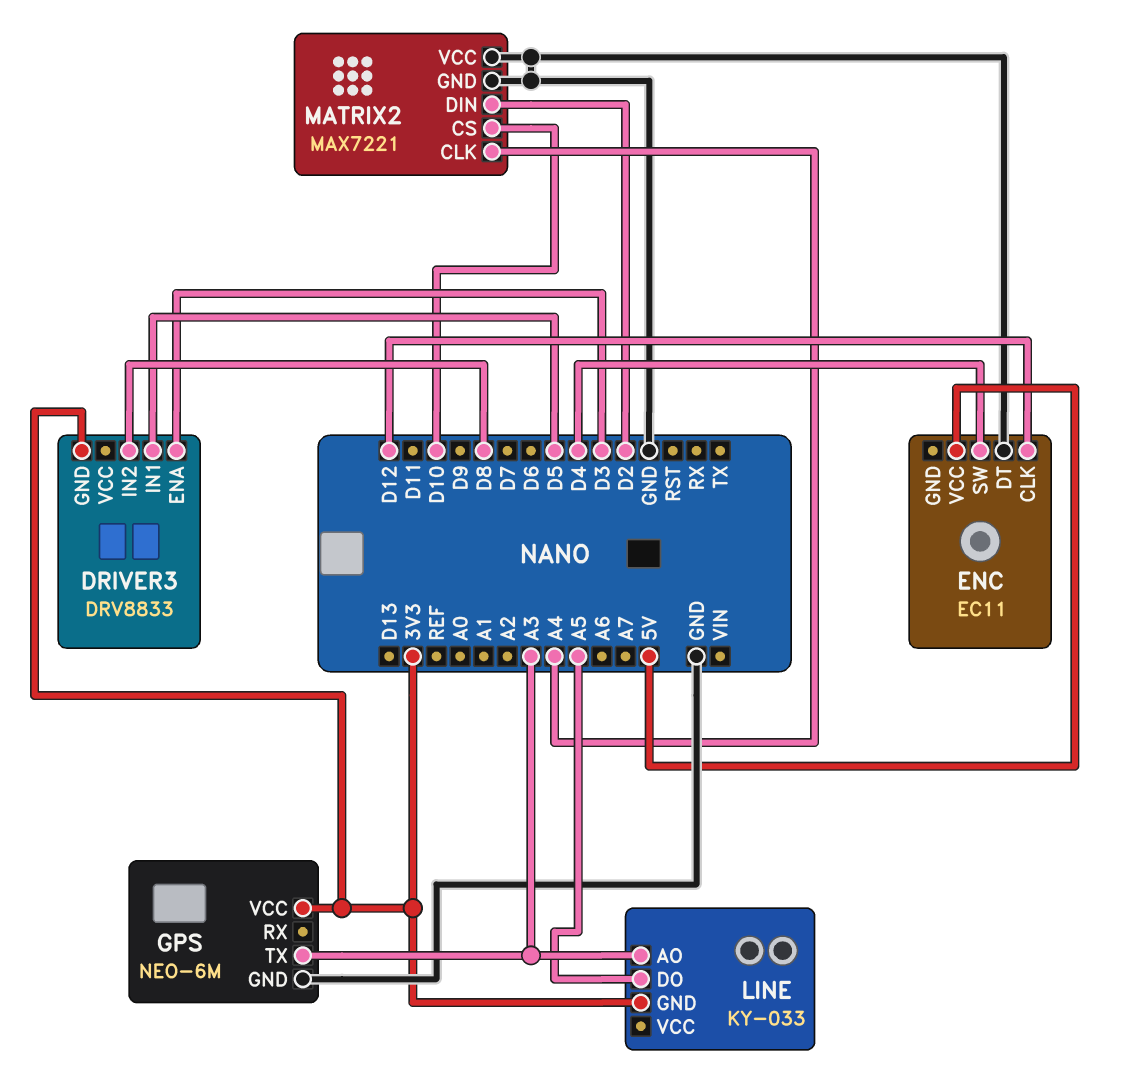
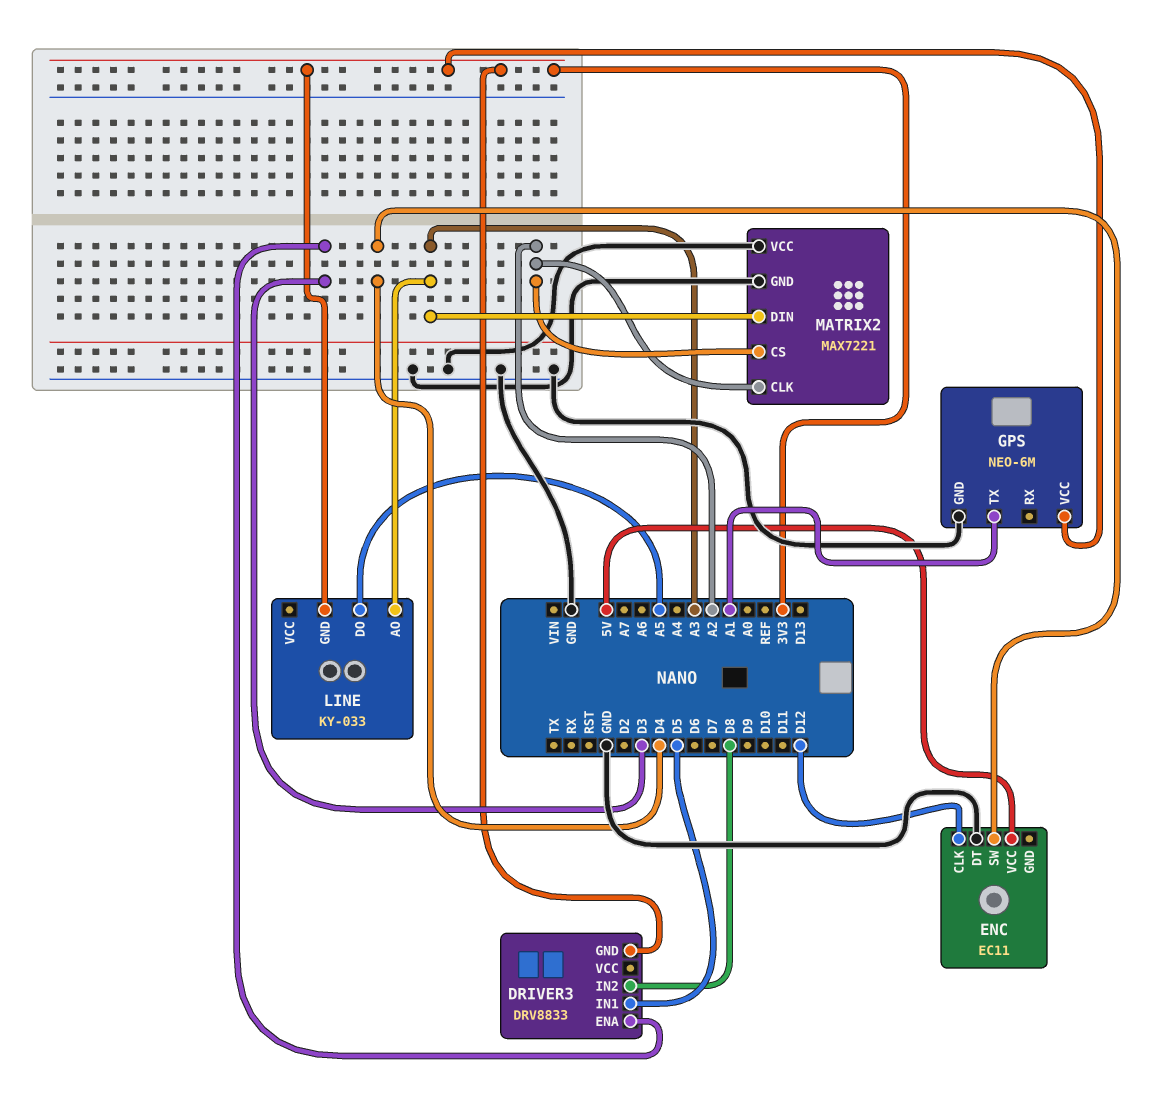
GPS pin TX: A3 -> A1
MATRIX2 pin CLK: A4 -> A2
MATRIX2 pin CS: D10 -> A2
MATRIX2 pin DIN: D2 -> A3

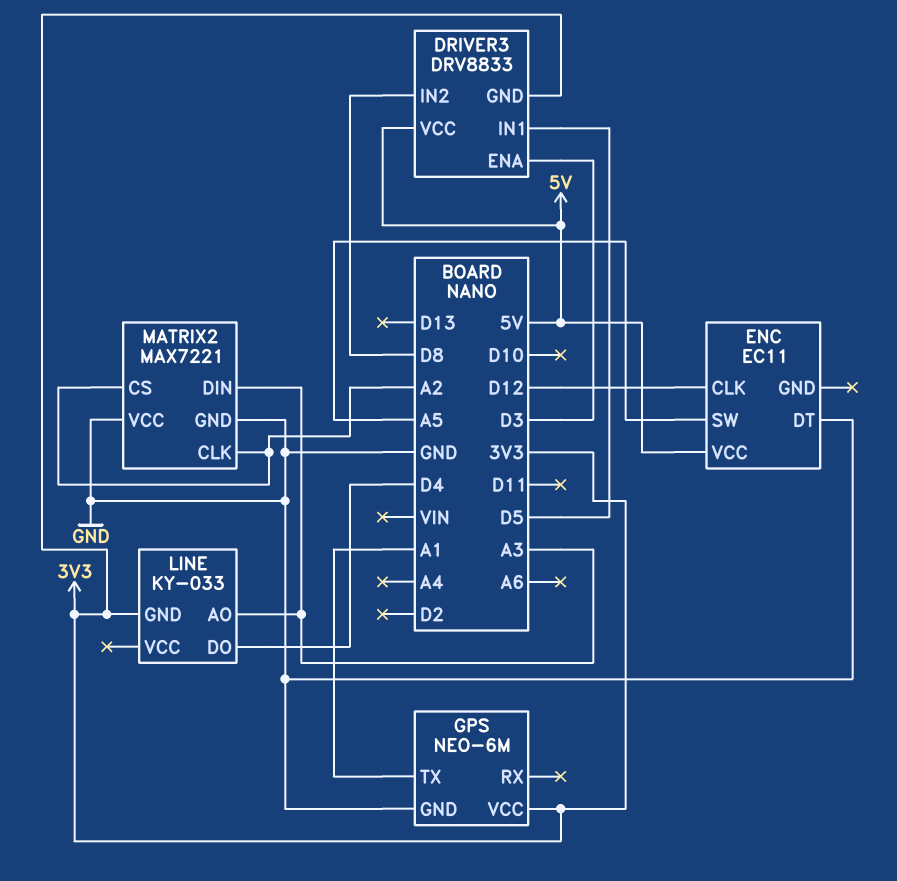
DRIVER3 pin VCC: none -> 5V
ENC pin SW: D4 -> A5
LINE pin DO: A5 -> D4

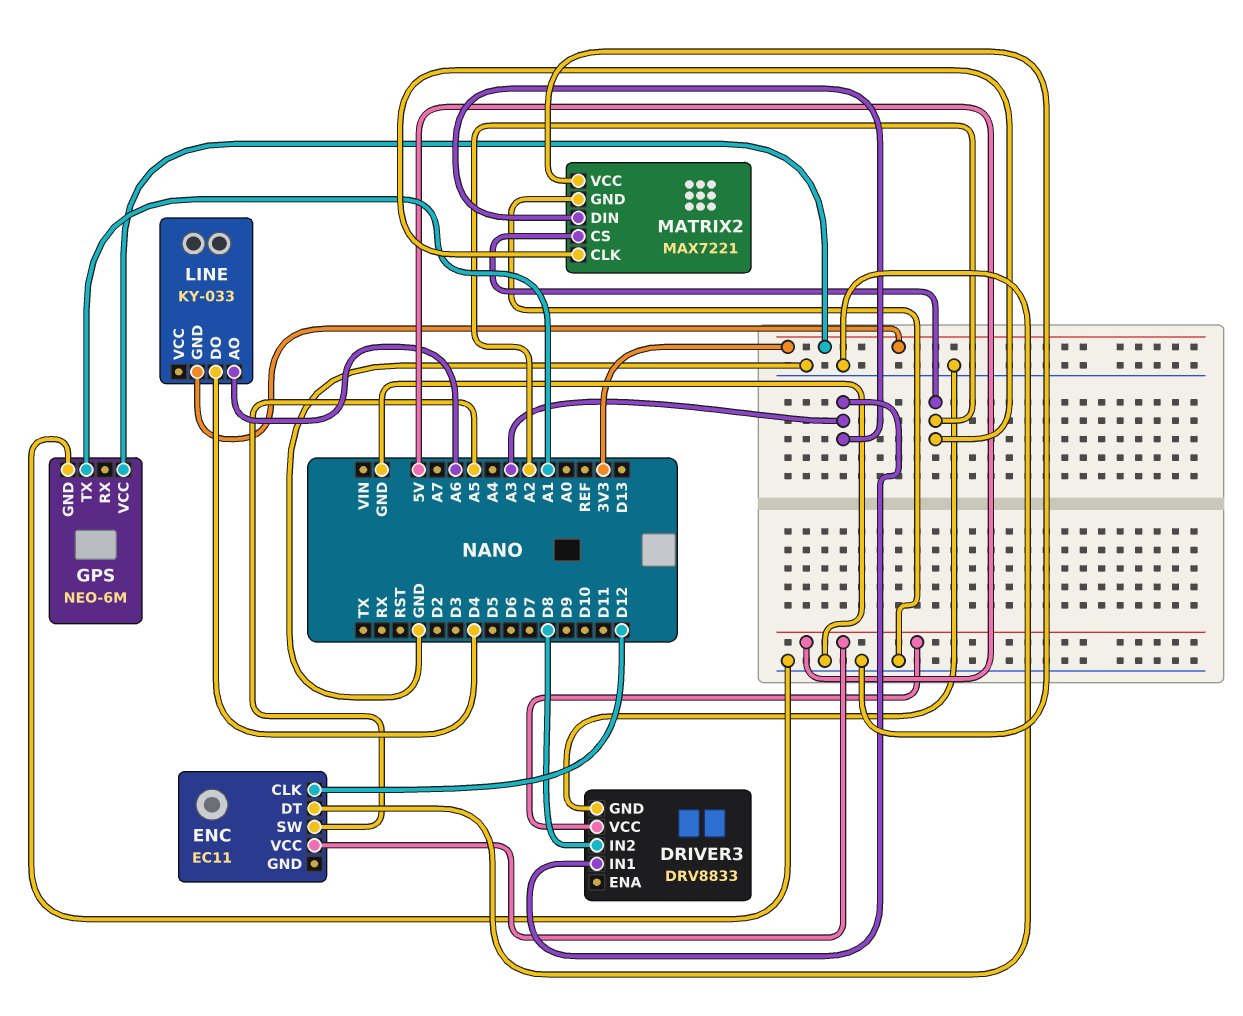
DRIVER3 pin ENA: D3 -> none
DRIVER3 pin GND: 3V3 -> GND
DRIVER3 pin IN1: D5 -> A3
LINE pin AO: A3 -> A6

